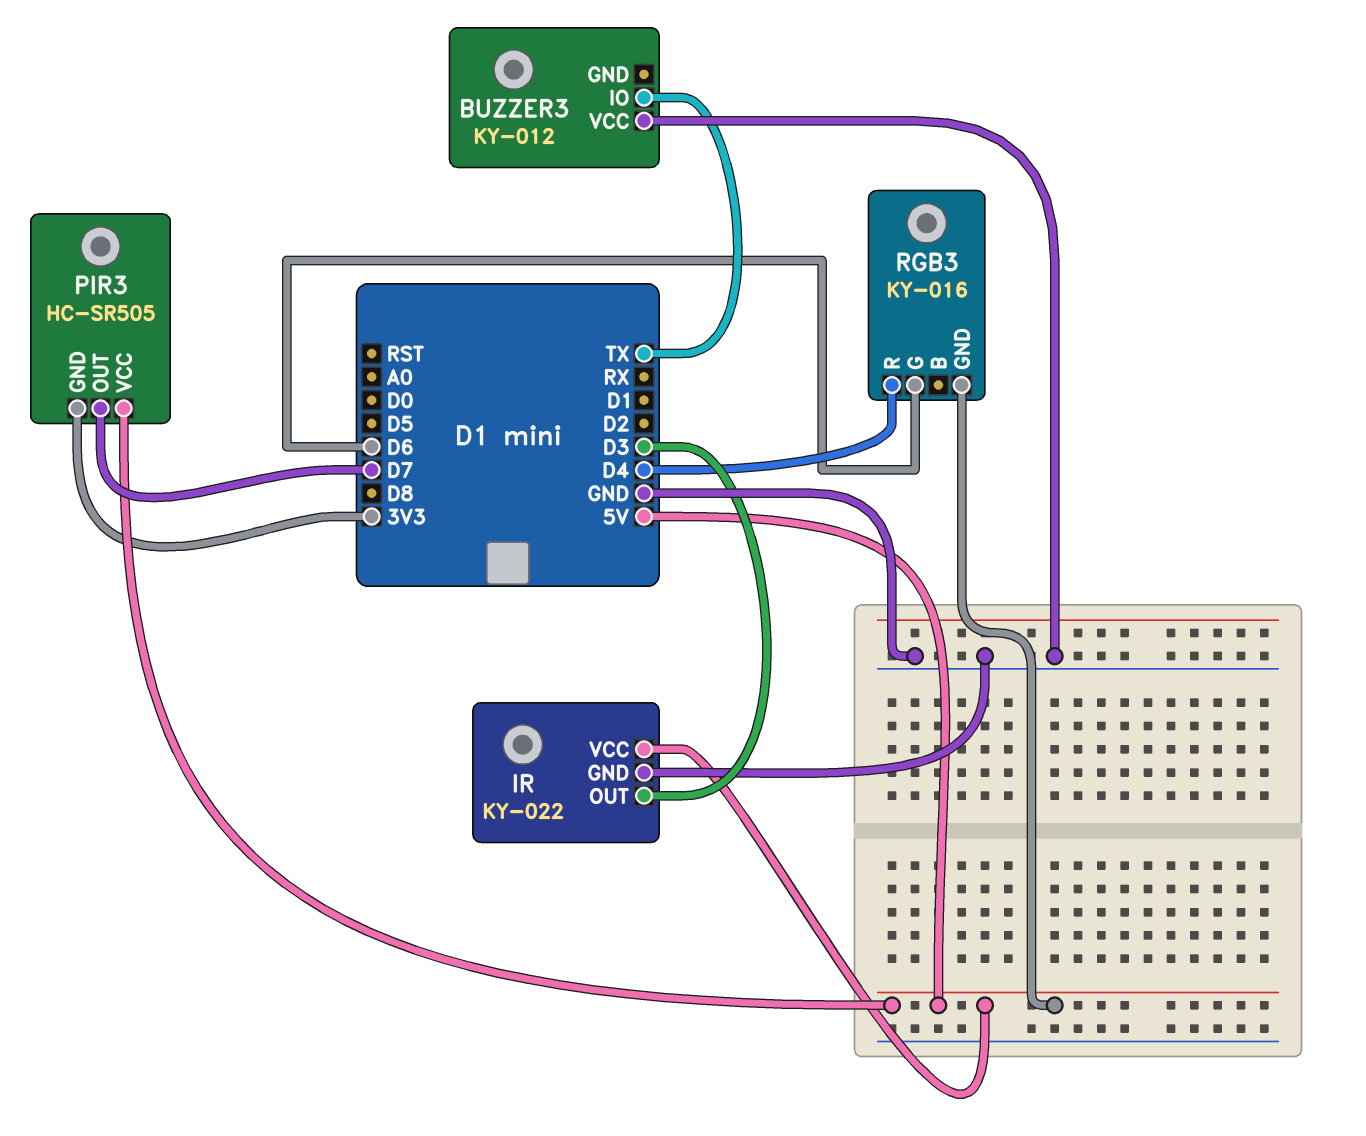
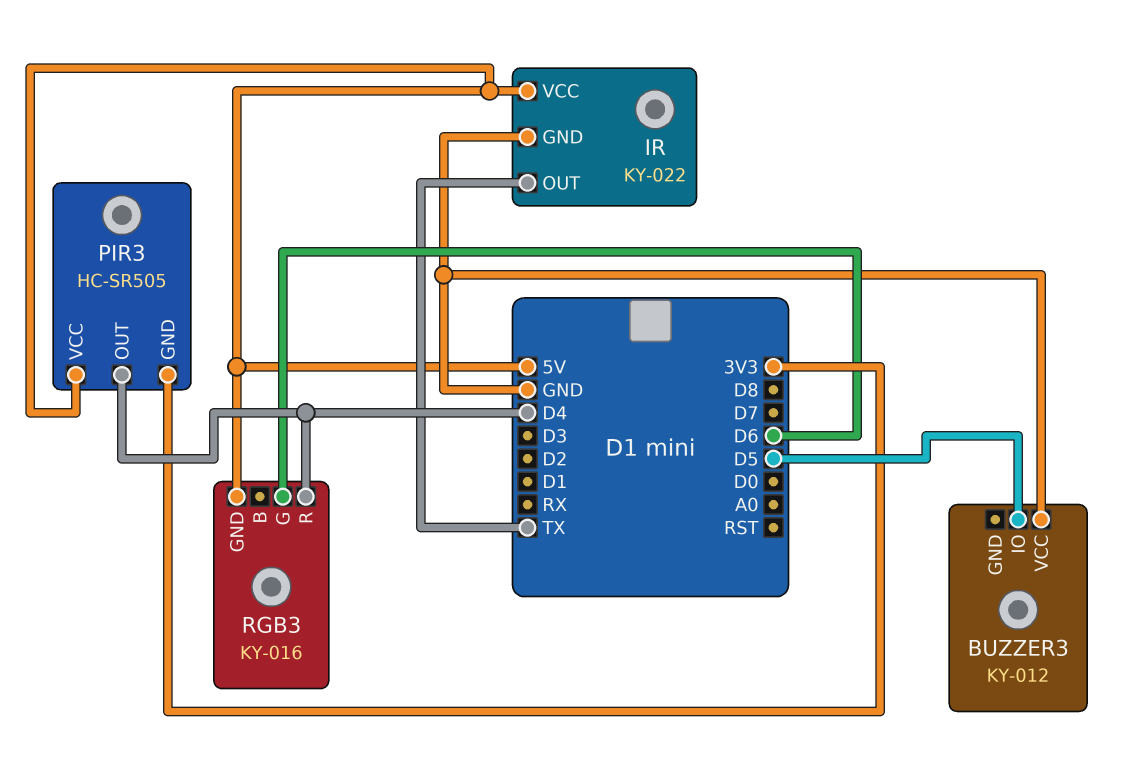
BUZZER3 pin IO: TX -> D5
IR pin OUT: D3 -> TX
PIR3 pin OUT: D7 -> D4

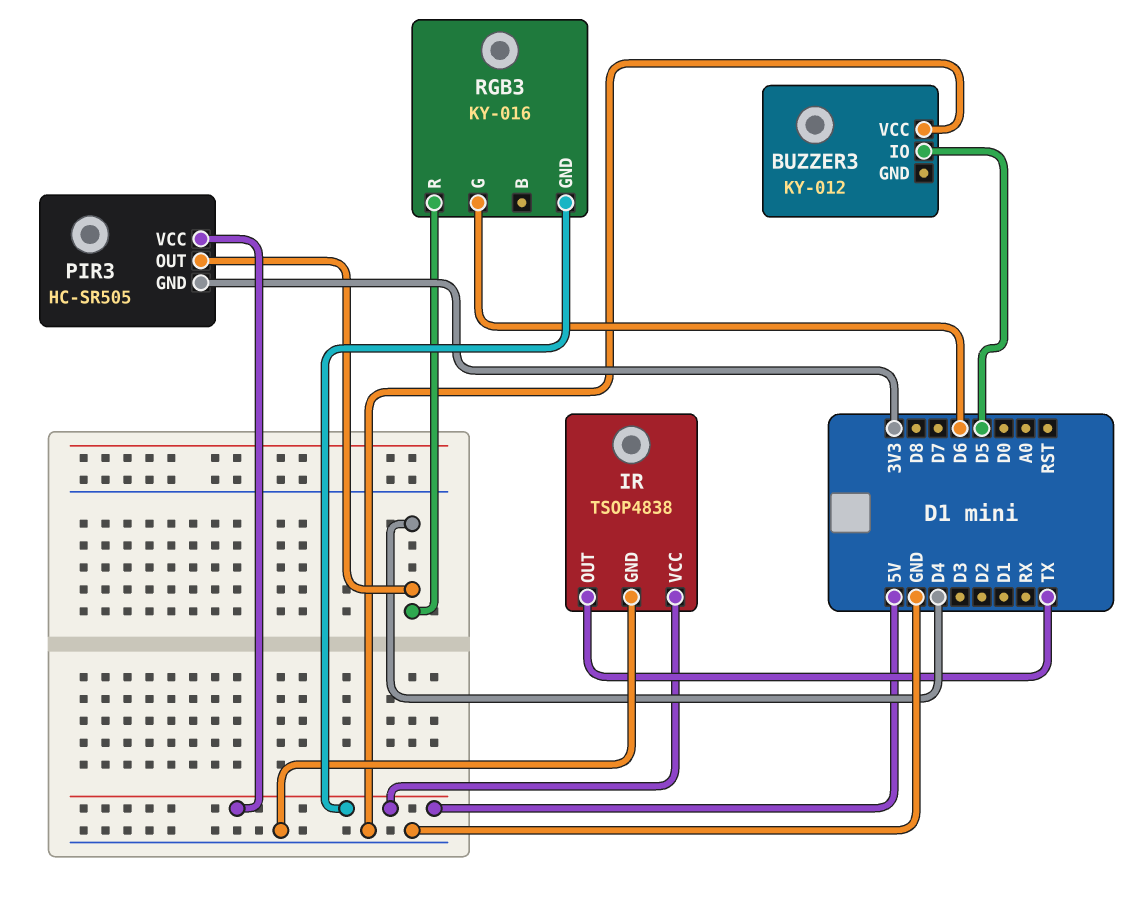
IR: KY-022 -> TSOP4838

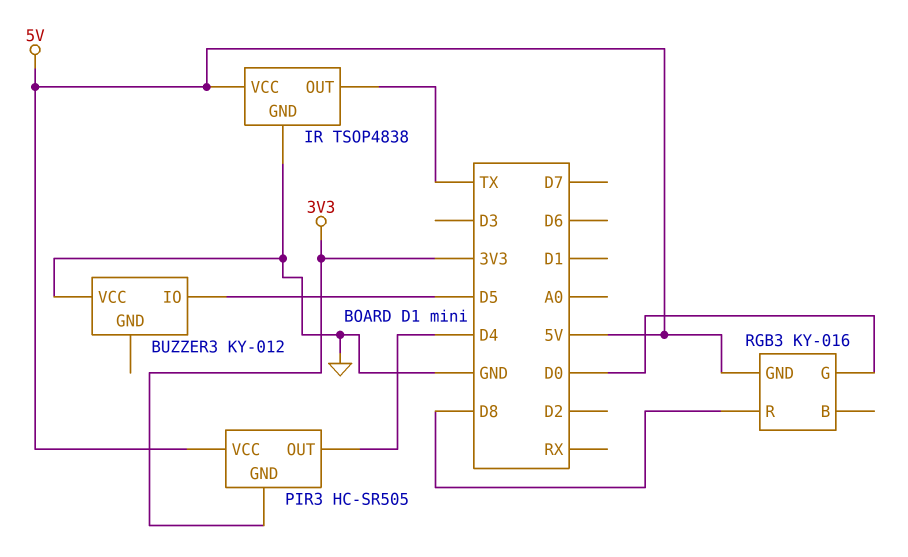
RGB3 pin G: D6 -> D0
RGB3 pin R: D4 -> D8

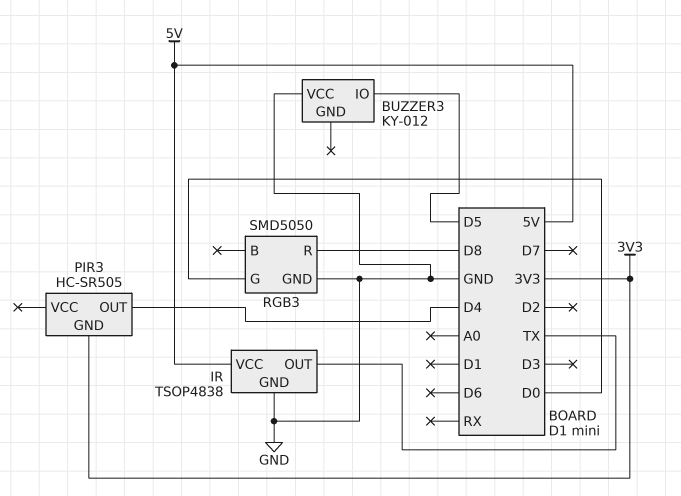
PIR3 pin VCC: 5V -> none
RGB3: KY-016 -> SMD5050
RGB3 pin GND: 5V -> GND

